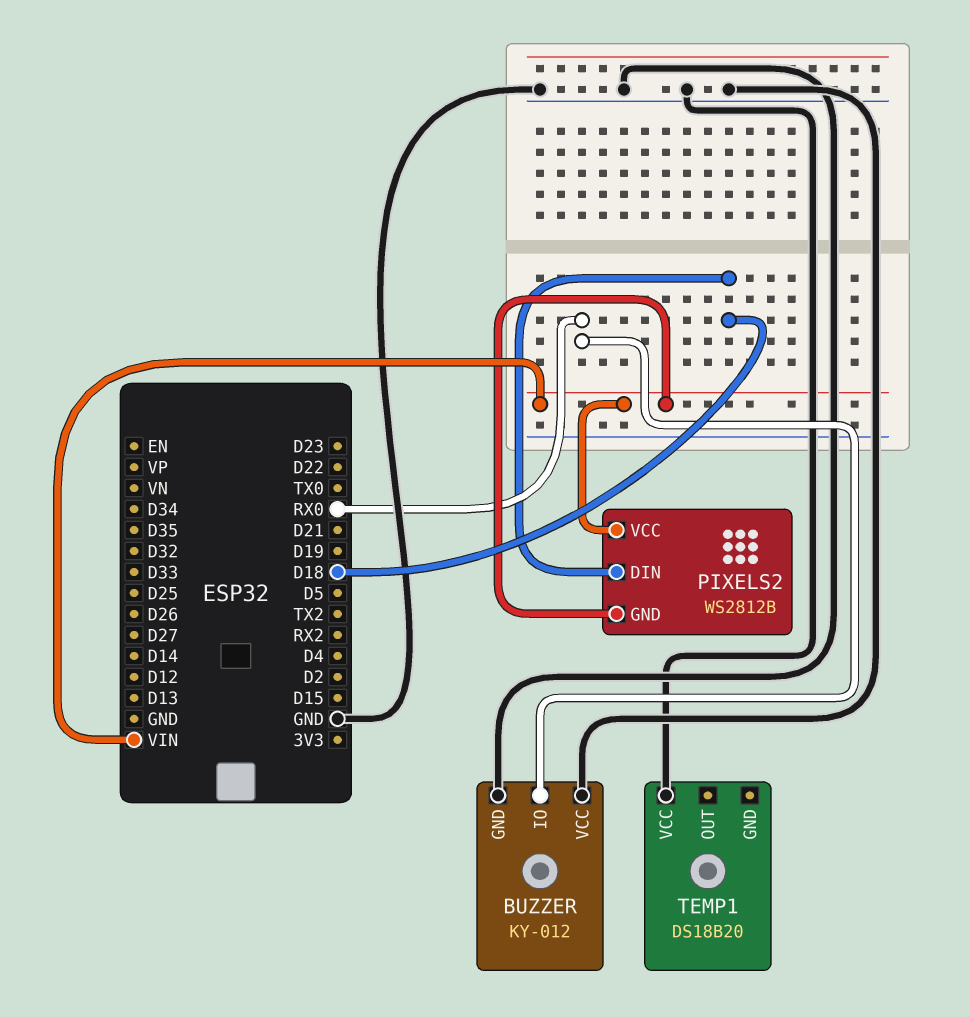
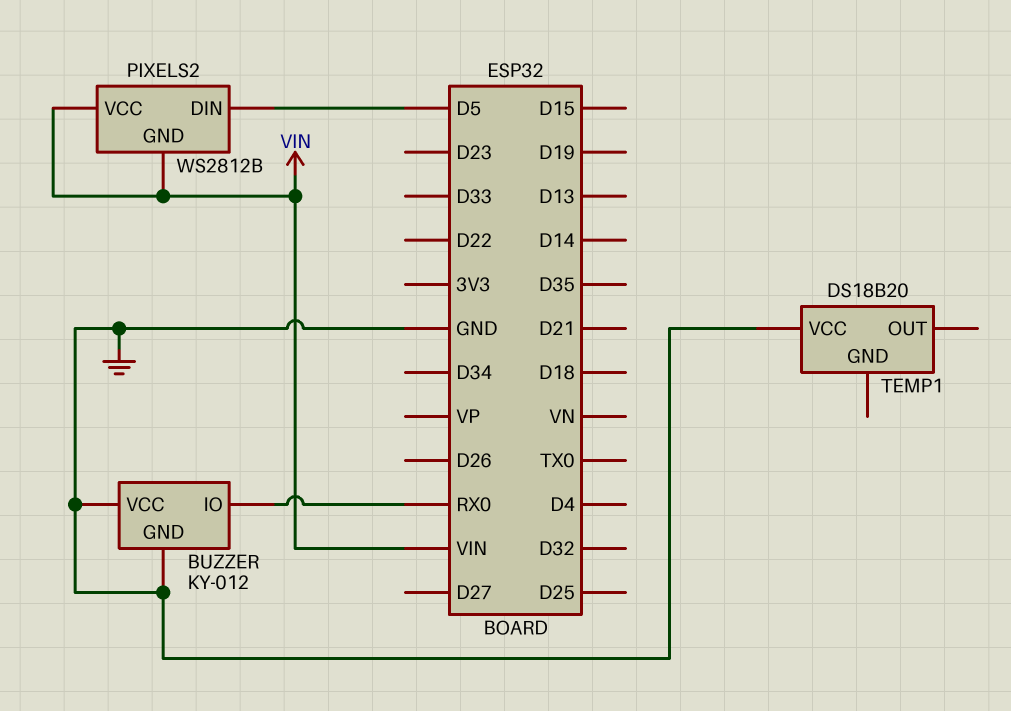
PIXELS2 pin DIN: D18 -> D5

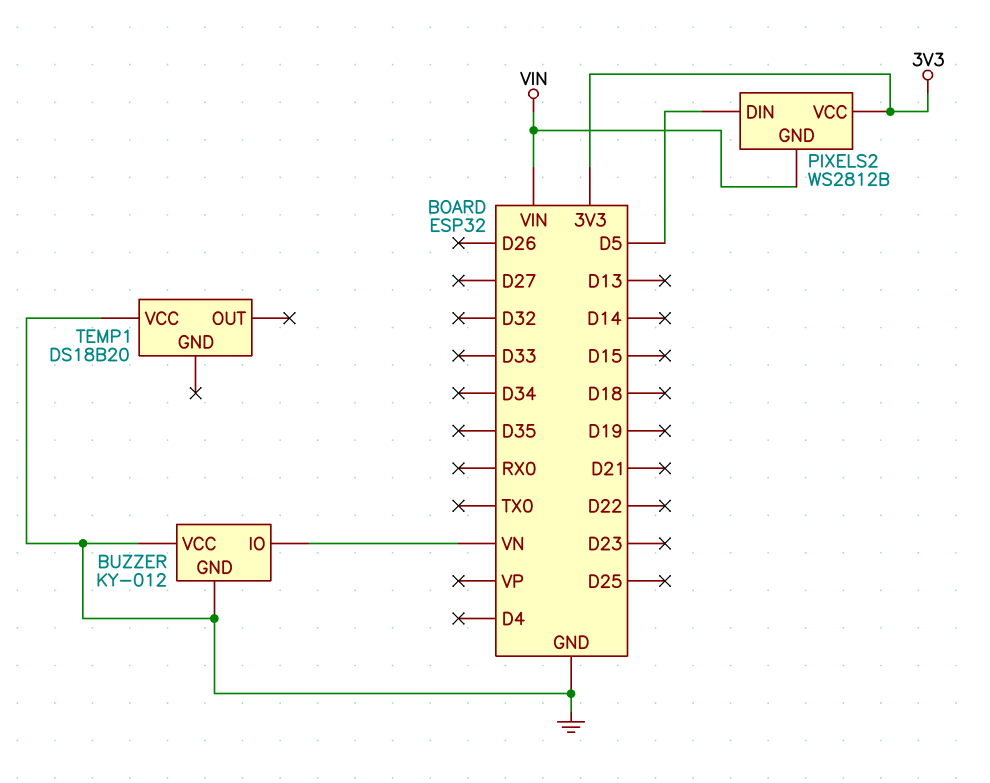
BUZZER pin IO: RX0 -> VN
PIXELS2 pin VCC: VIN -> 3V3

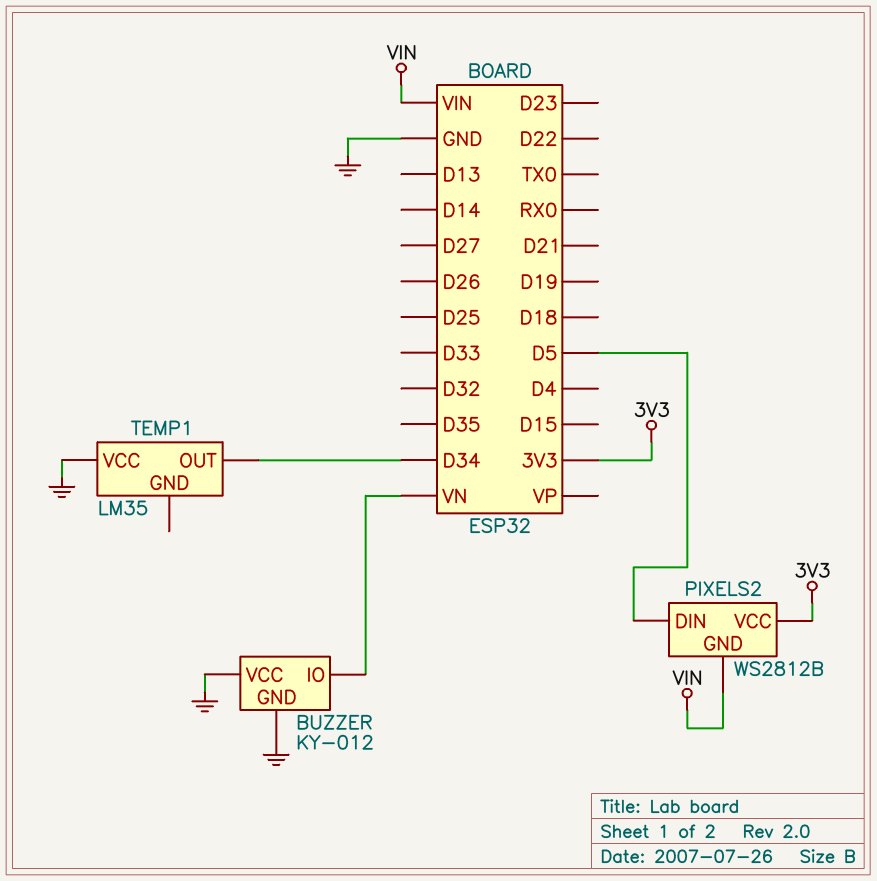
TEMP1: DS18B20 -> LM35
TEMP1 pin OUT: none -> D34

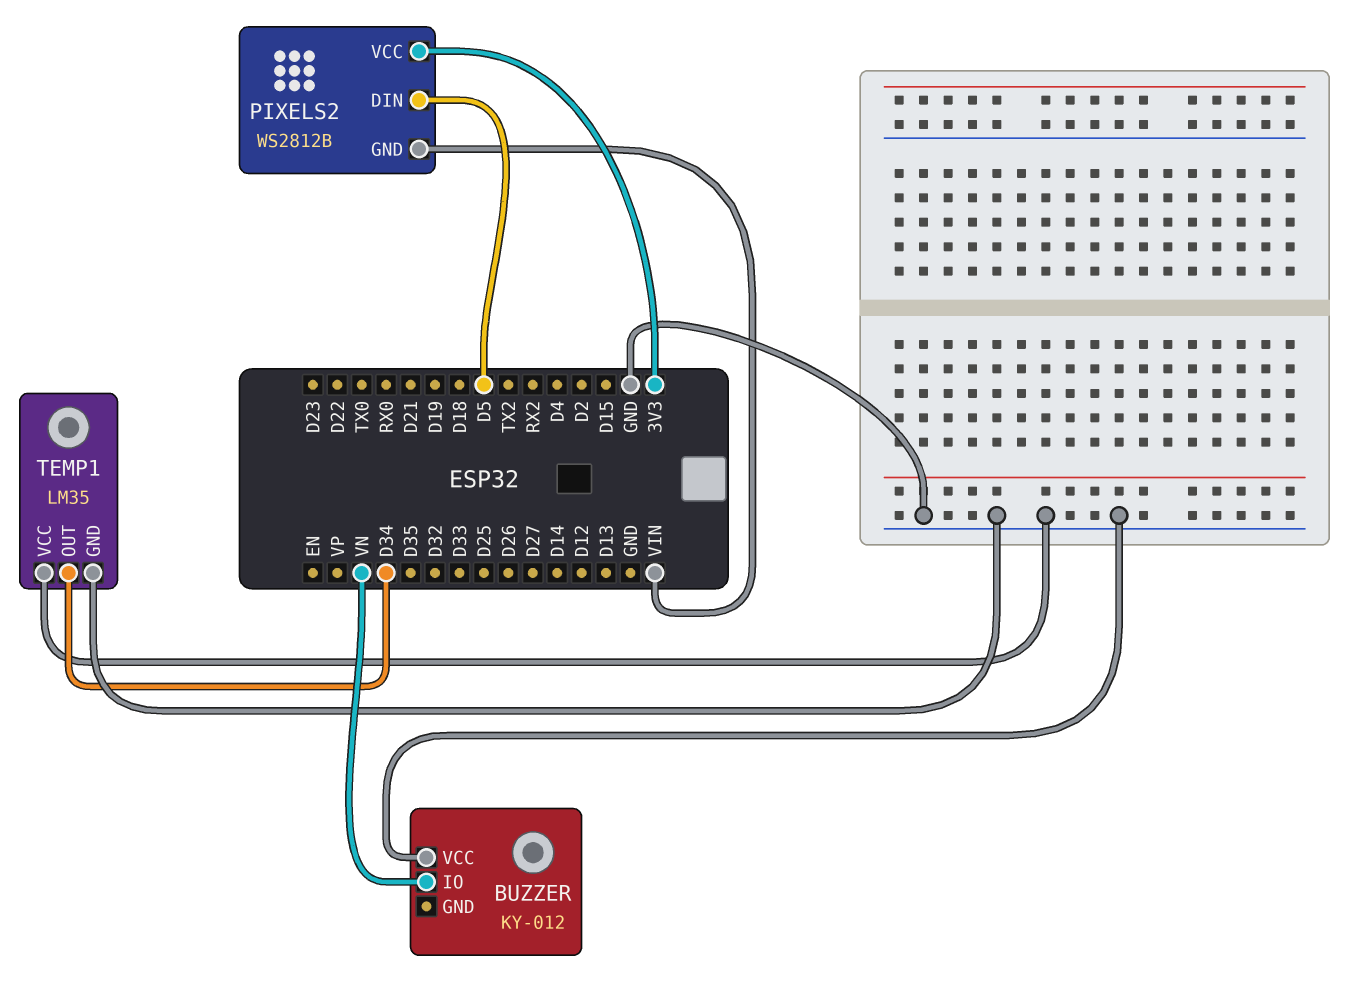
BUZZER pin GND: GND -> none
TEMP1 pin GND: none -> GND

